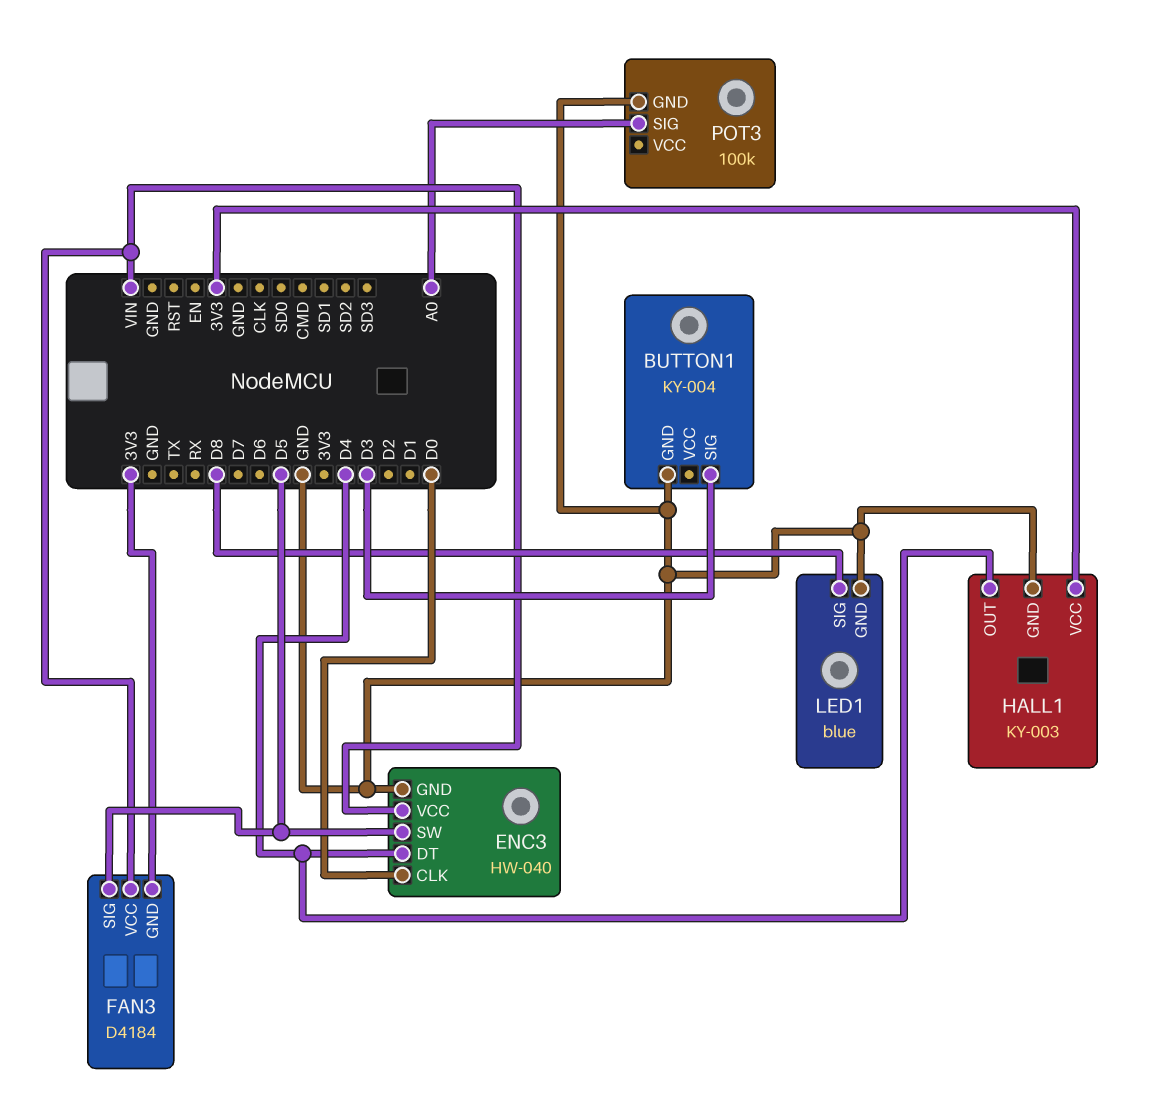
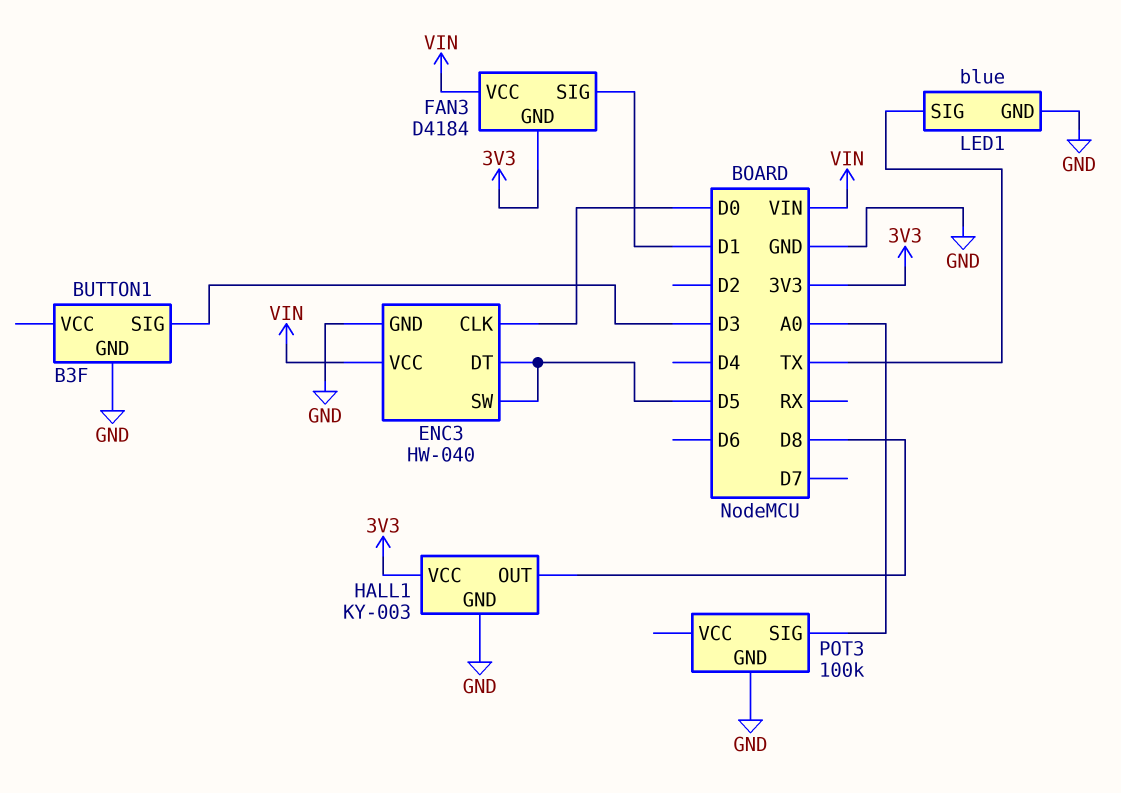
BUTTON1: KY-004 -> B3F
ENC3 pin DT: D4 -> D5
FAN3 pin SIG: D5 -> D1
HALL1 pin OUT: D4 -> D8
LED1 pin SIG: D8 -> TX

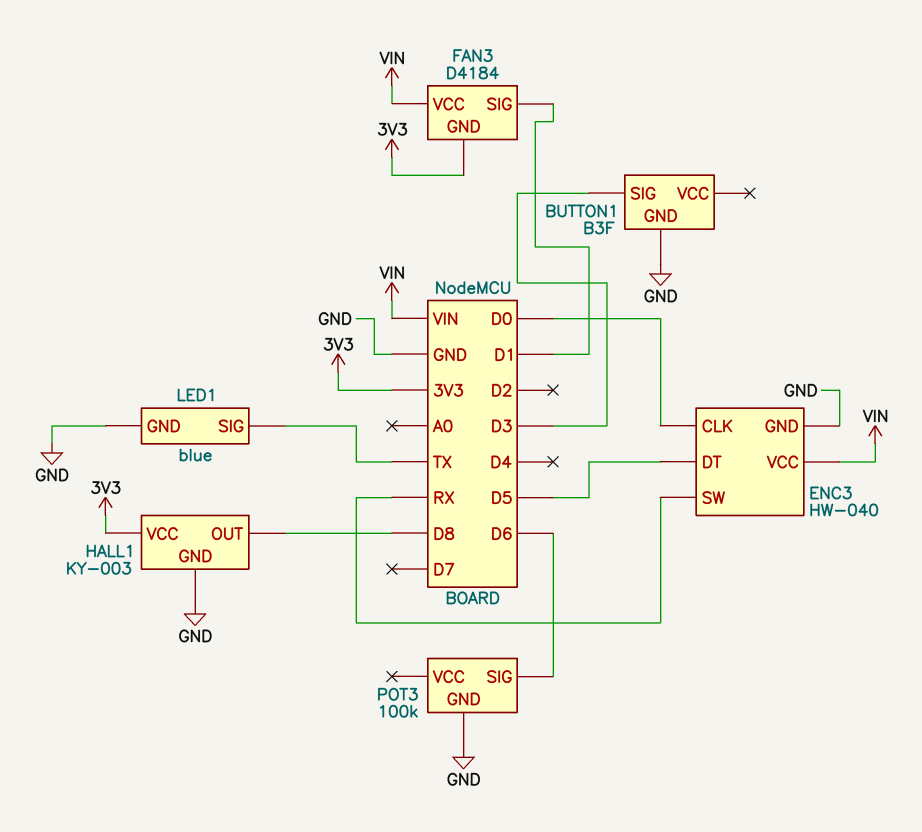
ENC3 pin SW: D5 -> RX
POT3 pin SIG: A0 -> D6

